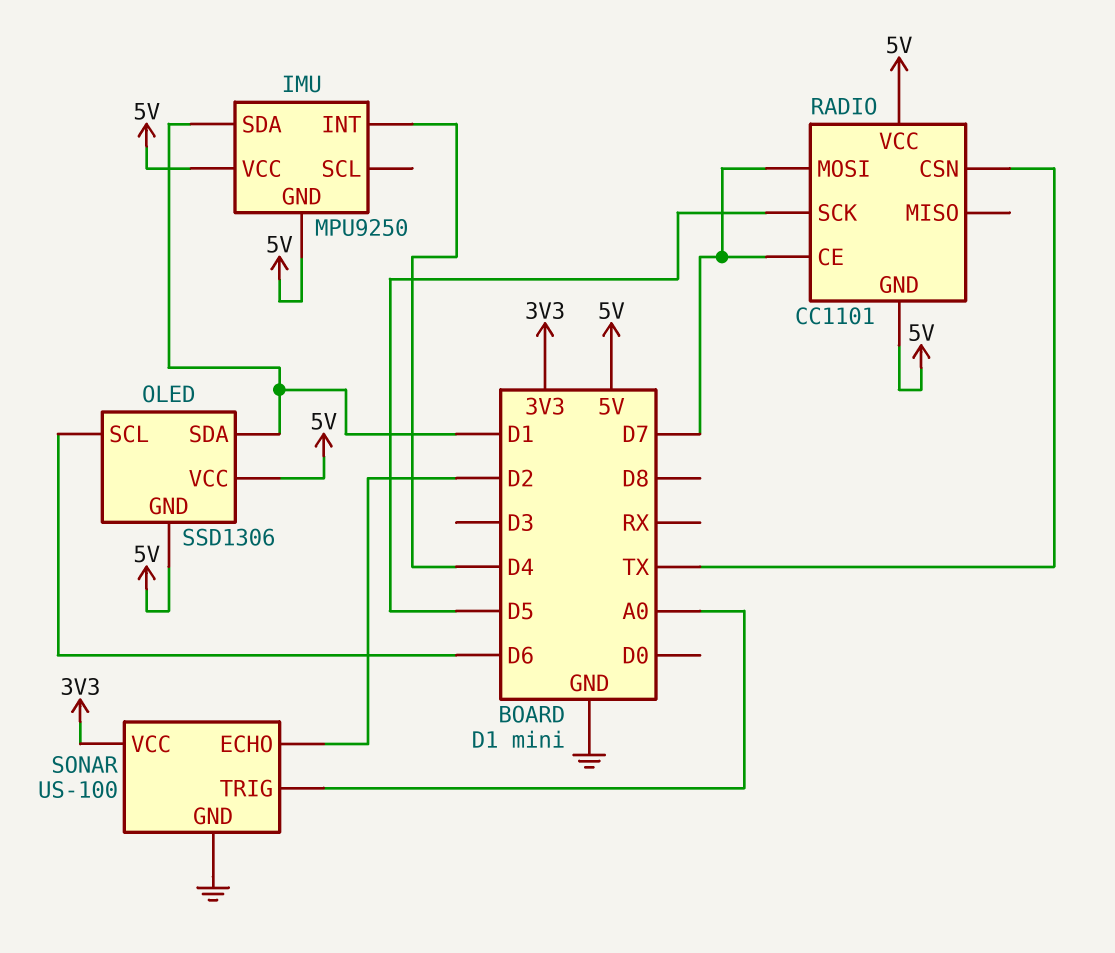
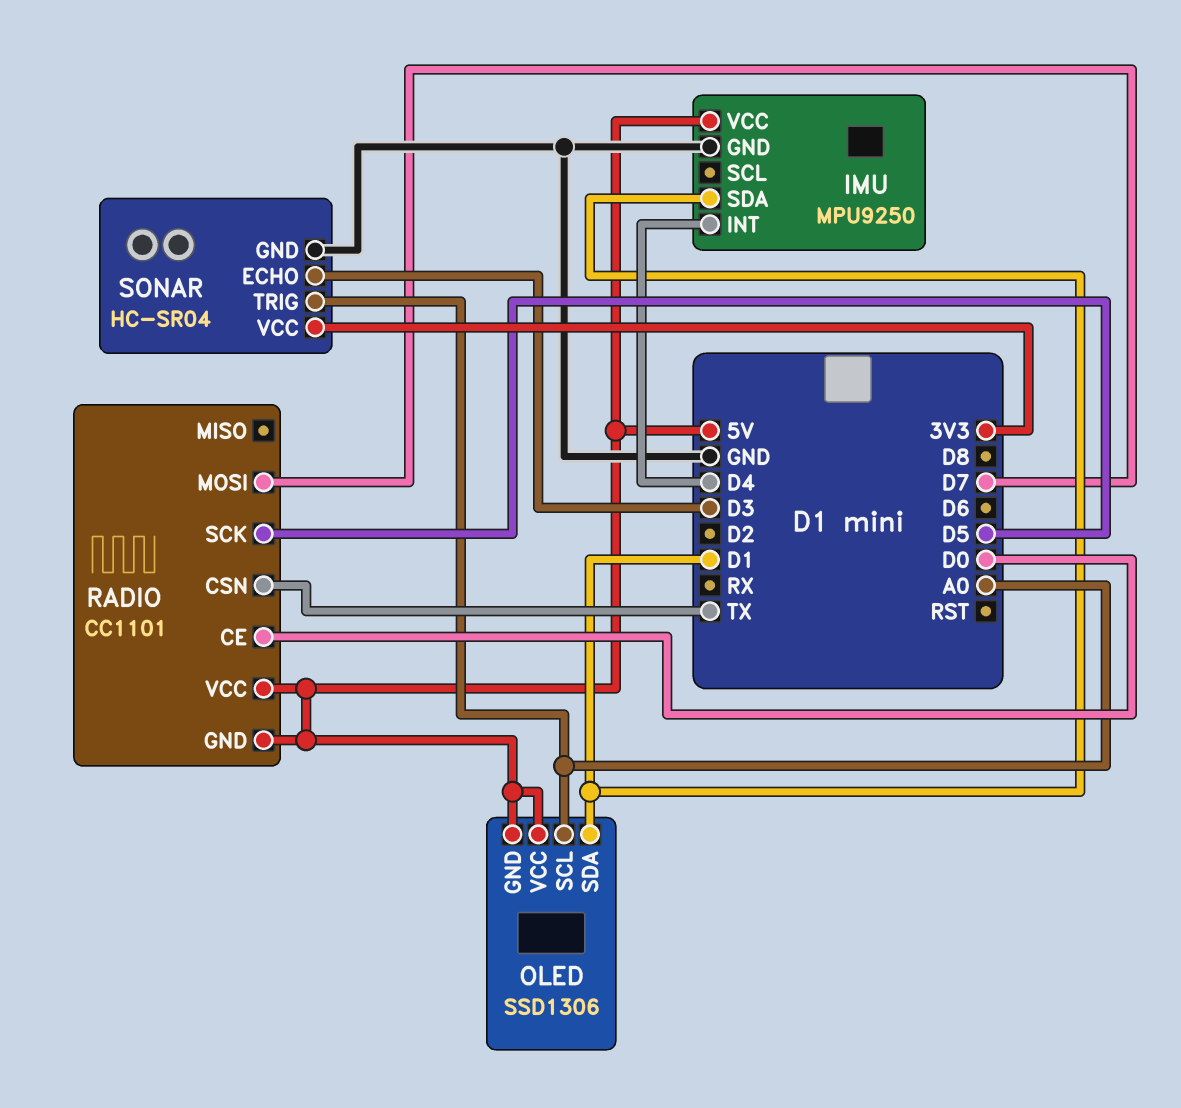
IMU pin GND: 5V -> GND
OLED pin SCL: D6 -> A0
RADIO pin CE: D7 -> D0
SONAR: US-100 -> HC-SR04
SONAR pin ECHO: D2 -> D3

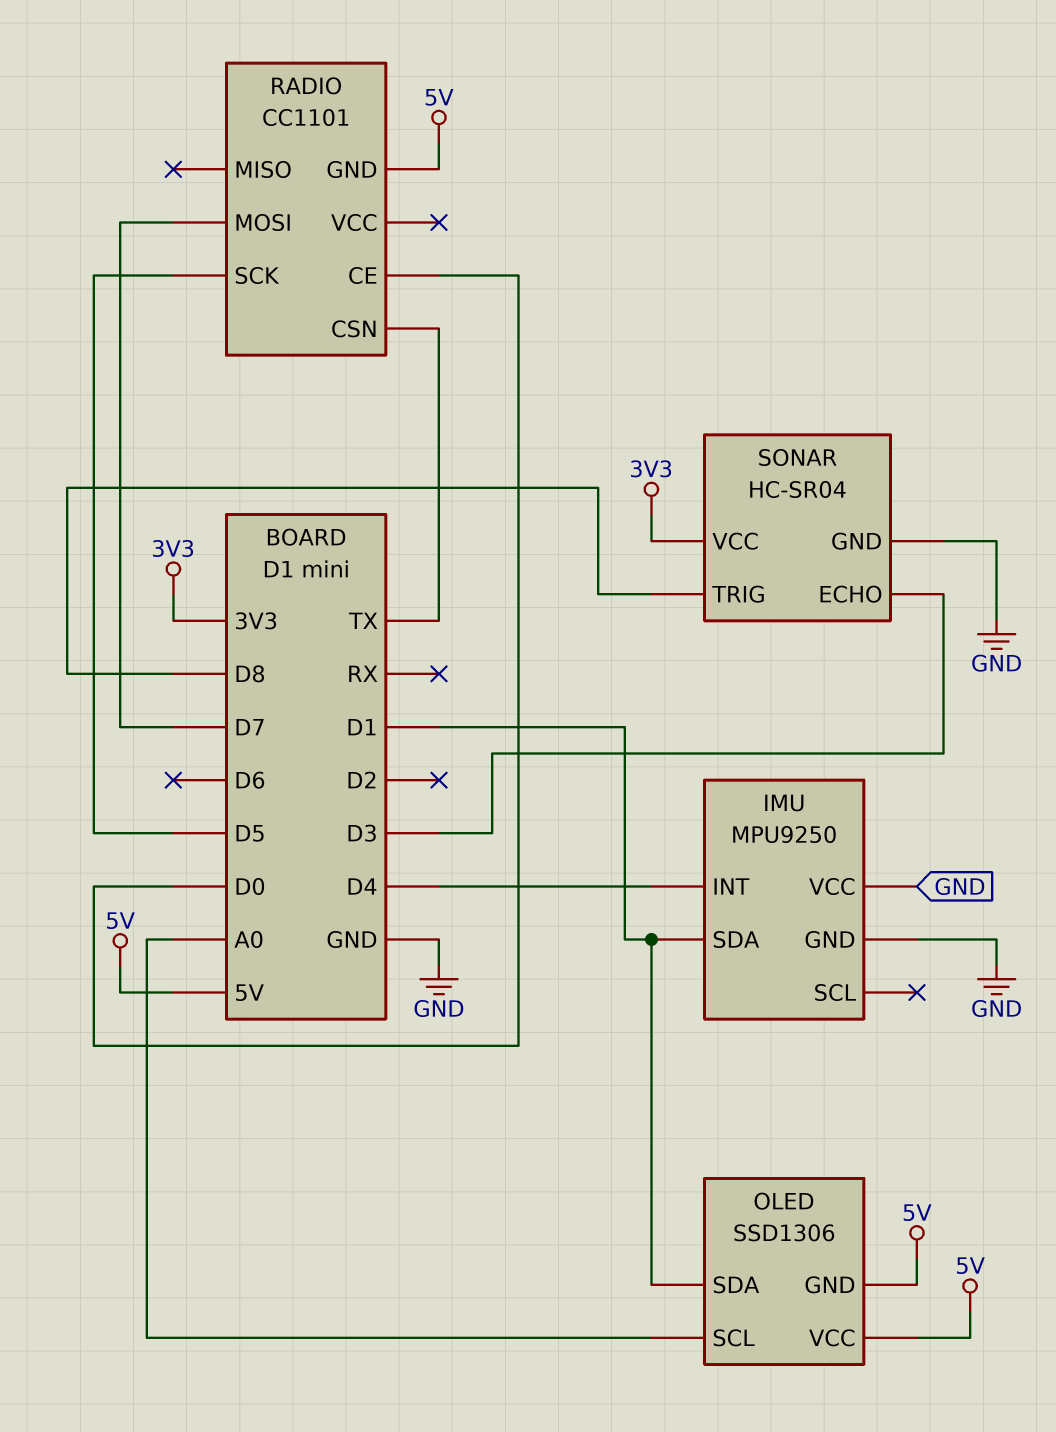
IMU pin VCC: 5V -> GND
RADIO pin VCC: 5V -> none
SONAR pin TRIG: A0 -> D8

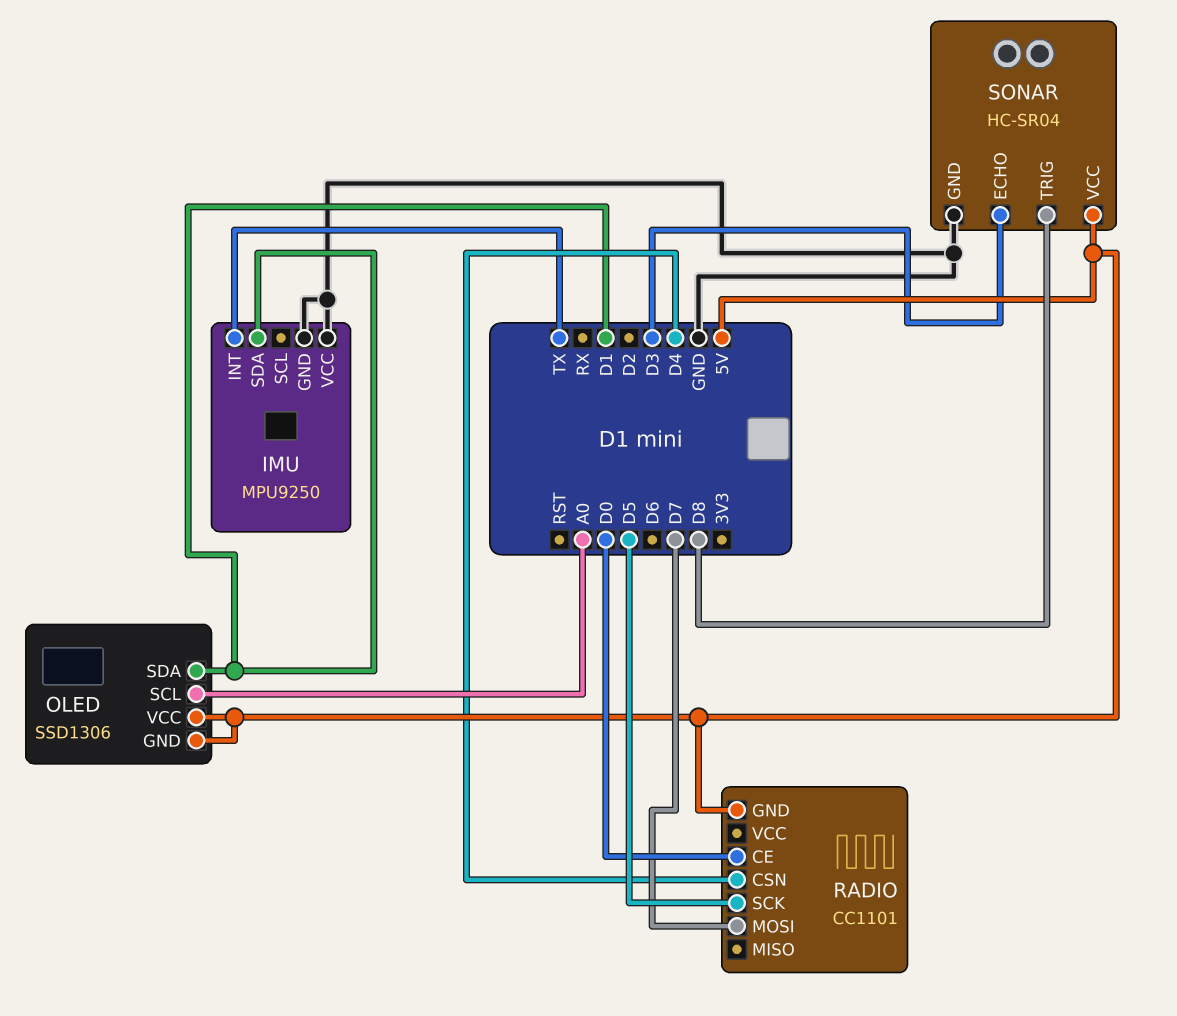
IMU pin INT: D4 -> TX
RADIO pin CSN: TX -> D4
SONAR pin VCC: 3V3 -> 5V

